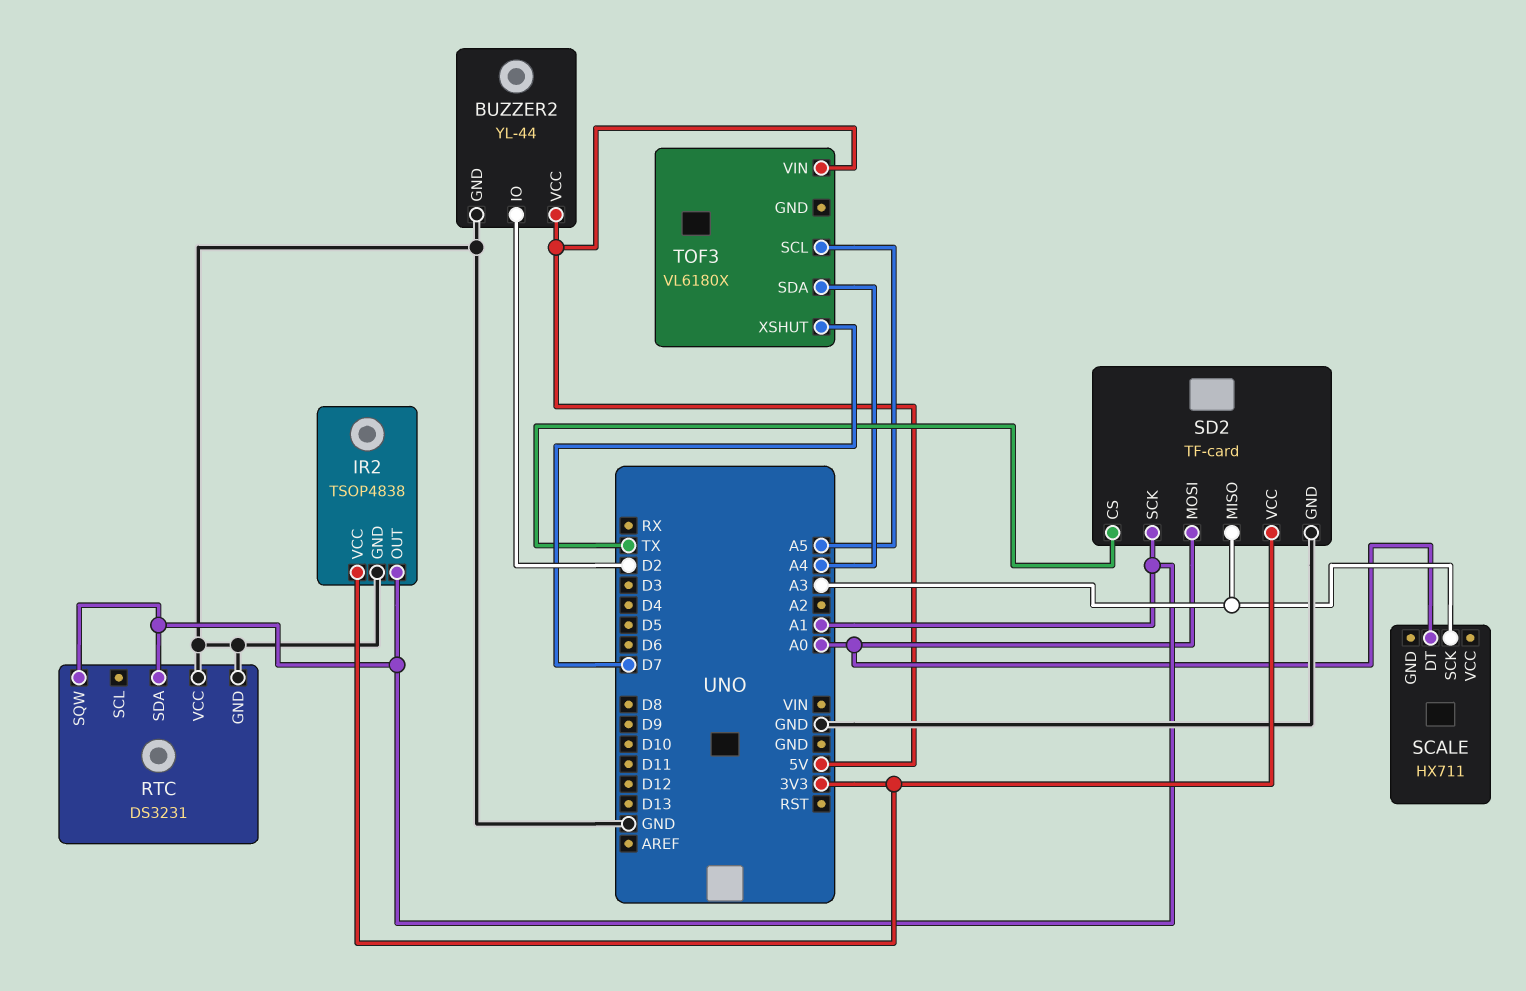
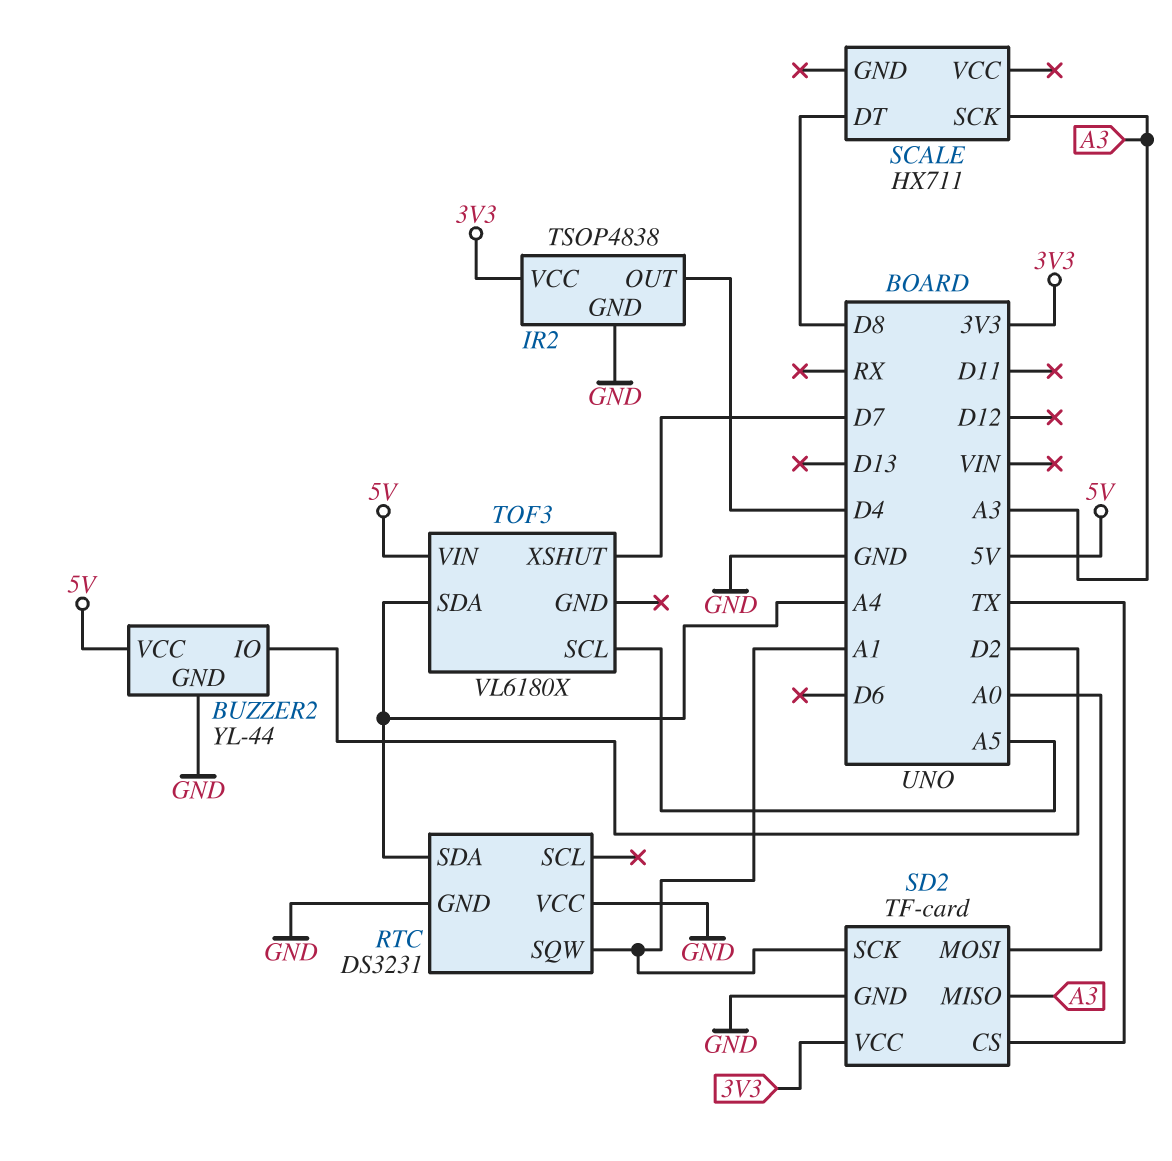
IR2 pin OUT: A1 -> D4
RTC pin SDA: A1 -> A4
SCALE pin DT: A0 -> D8

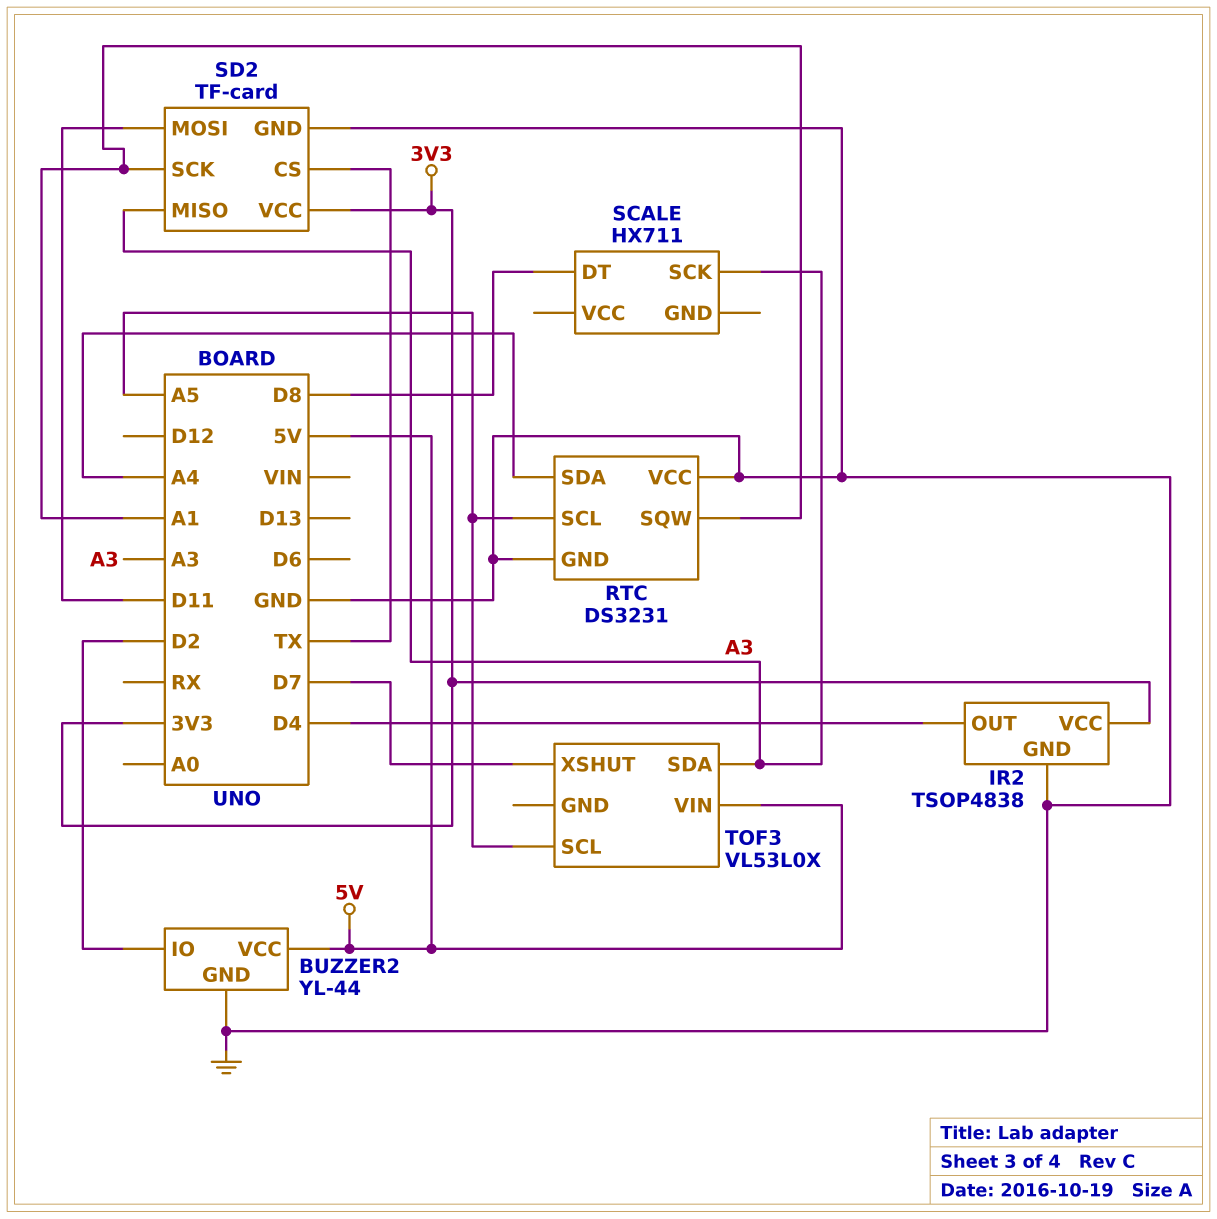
RTC pin SCL: none -> A5
SD2 pin MOSI: A0 -> D11
TOF3: VL6180X -> VL53L0X
TOF3 pin SDA: A4 -> A3

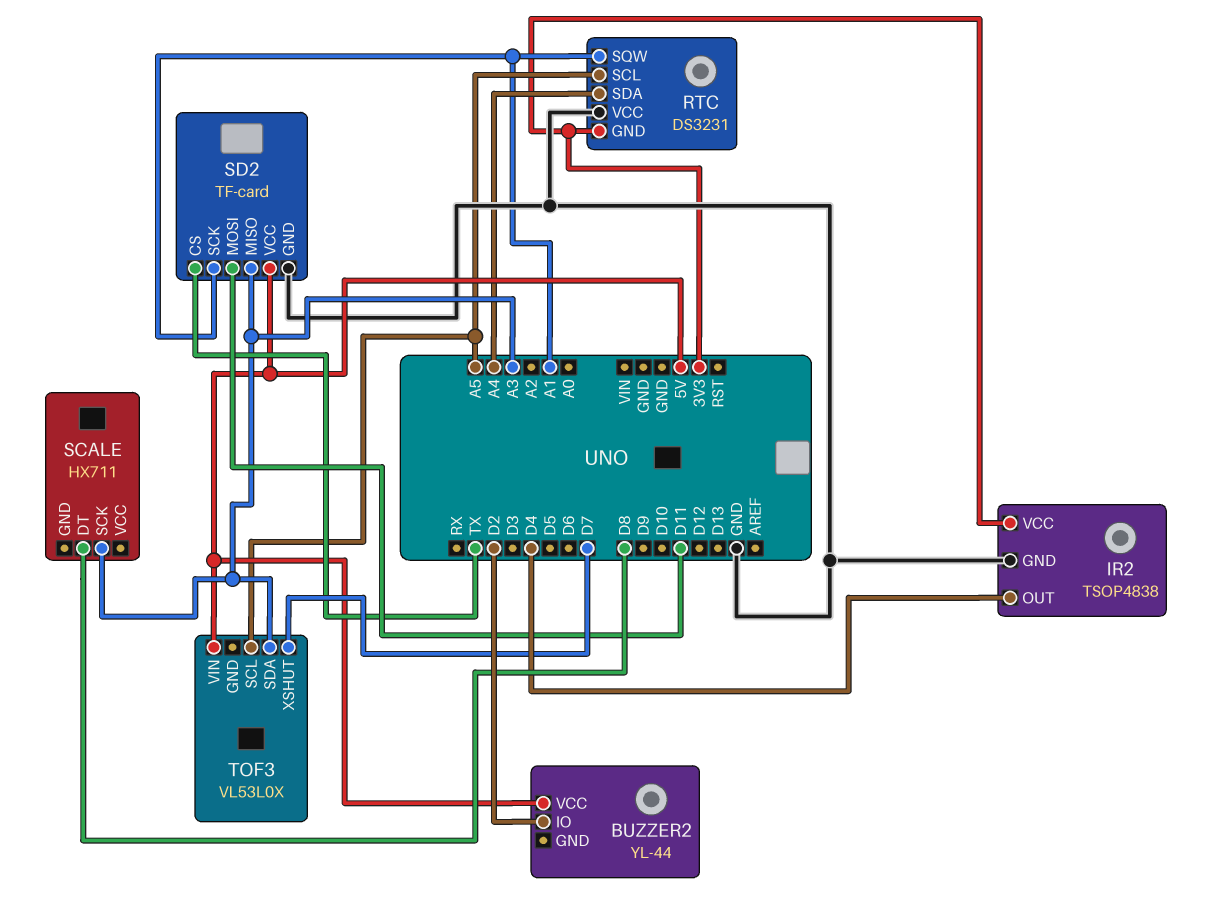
BUZZER2 pin GND: GND -> none
RTC pin GND: GND -> 3V3
SD2 pin VCC: 3V3 -> 5V

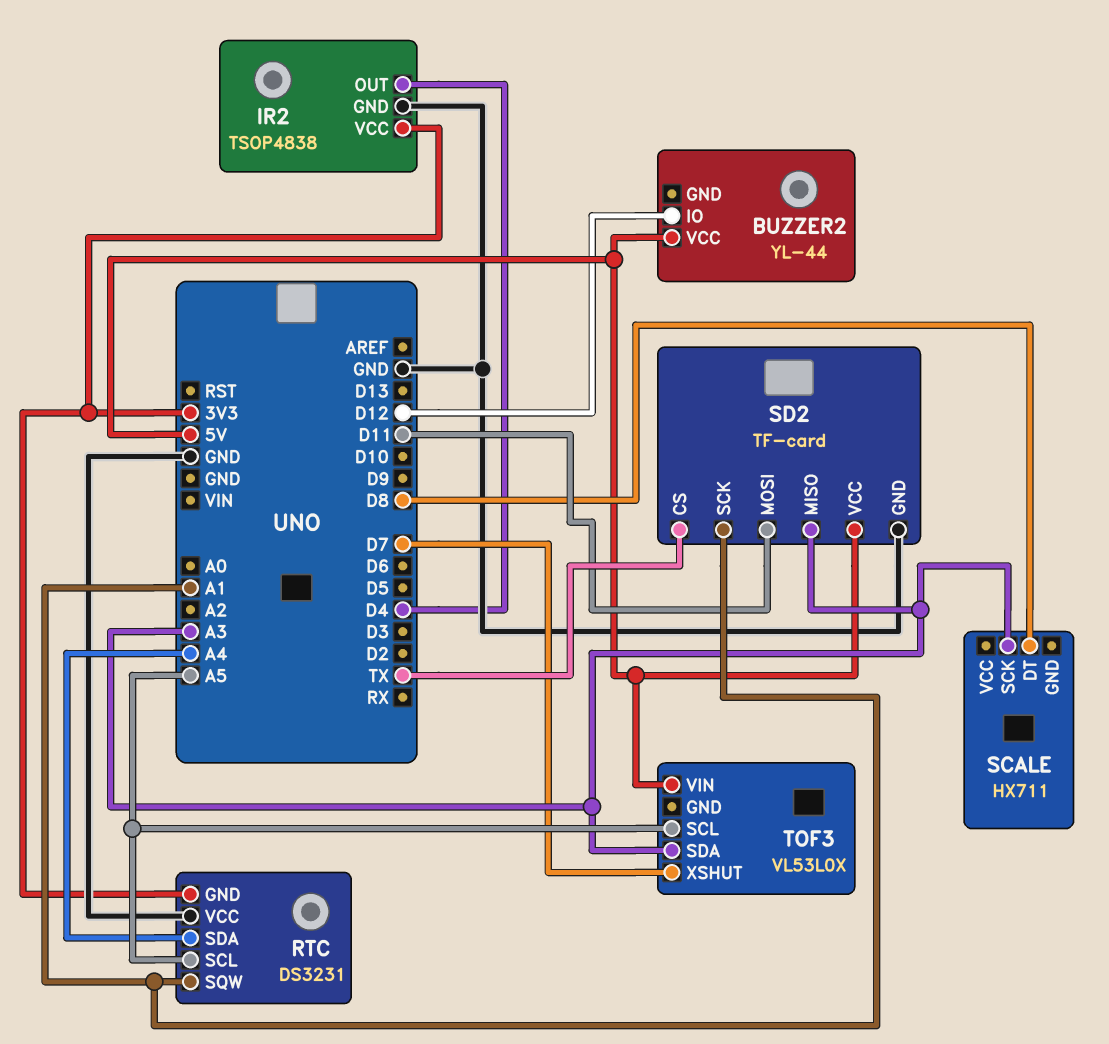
BUZZER2 pin IO: D2 -> D12

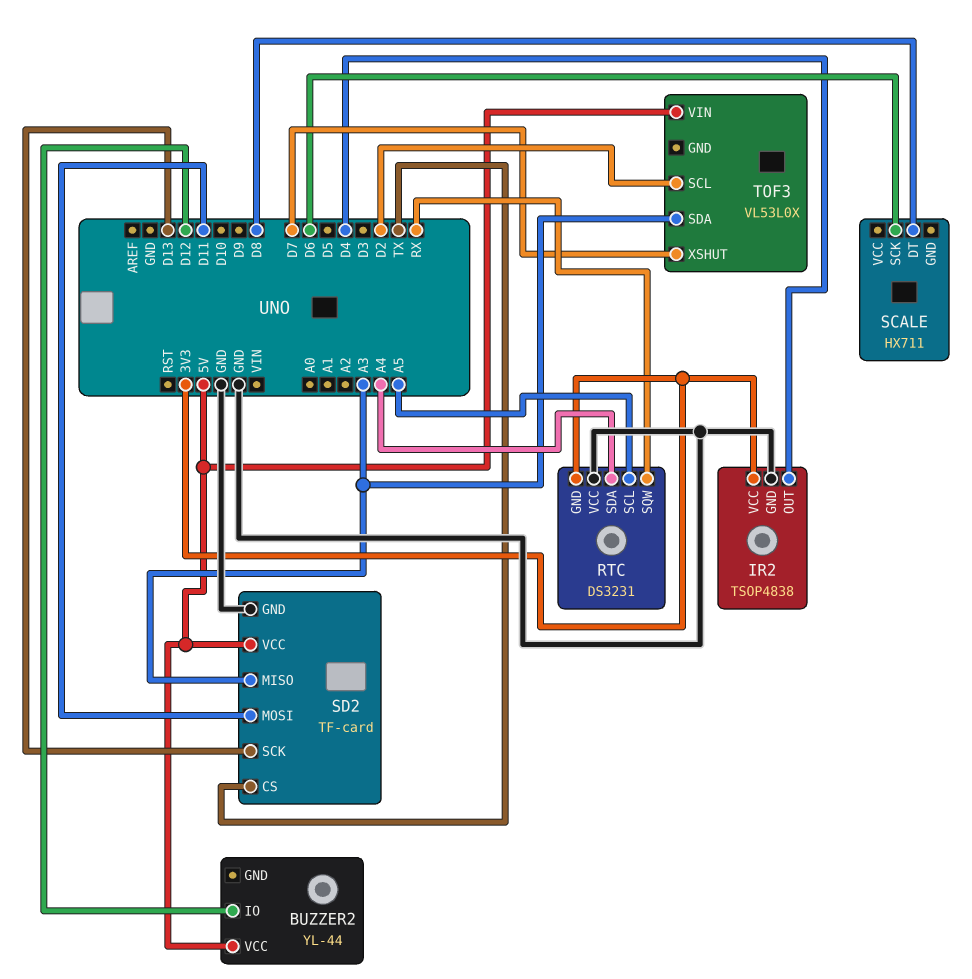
RTC pin SQW: A1 -> RX
SCALE pin SCK: A3 -> D6
SD2 pin SCK: A1 -> D13
TOF3 pin SCL: A5 -> D2

